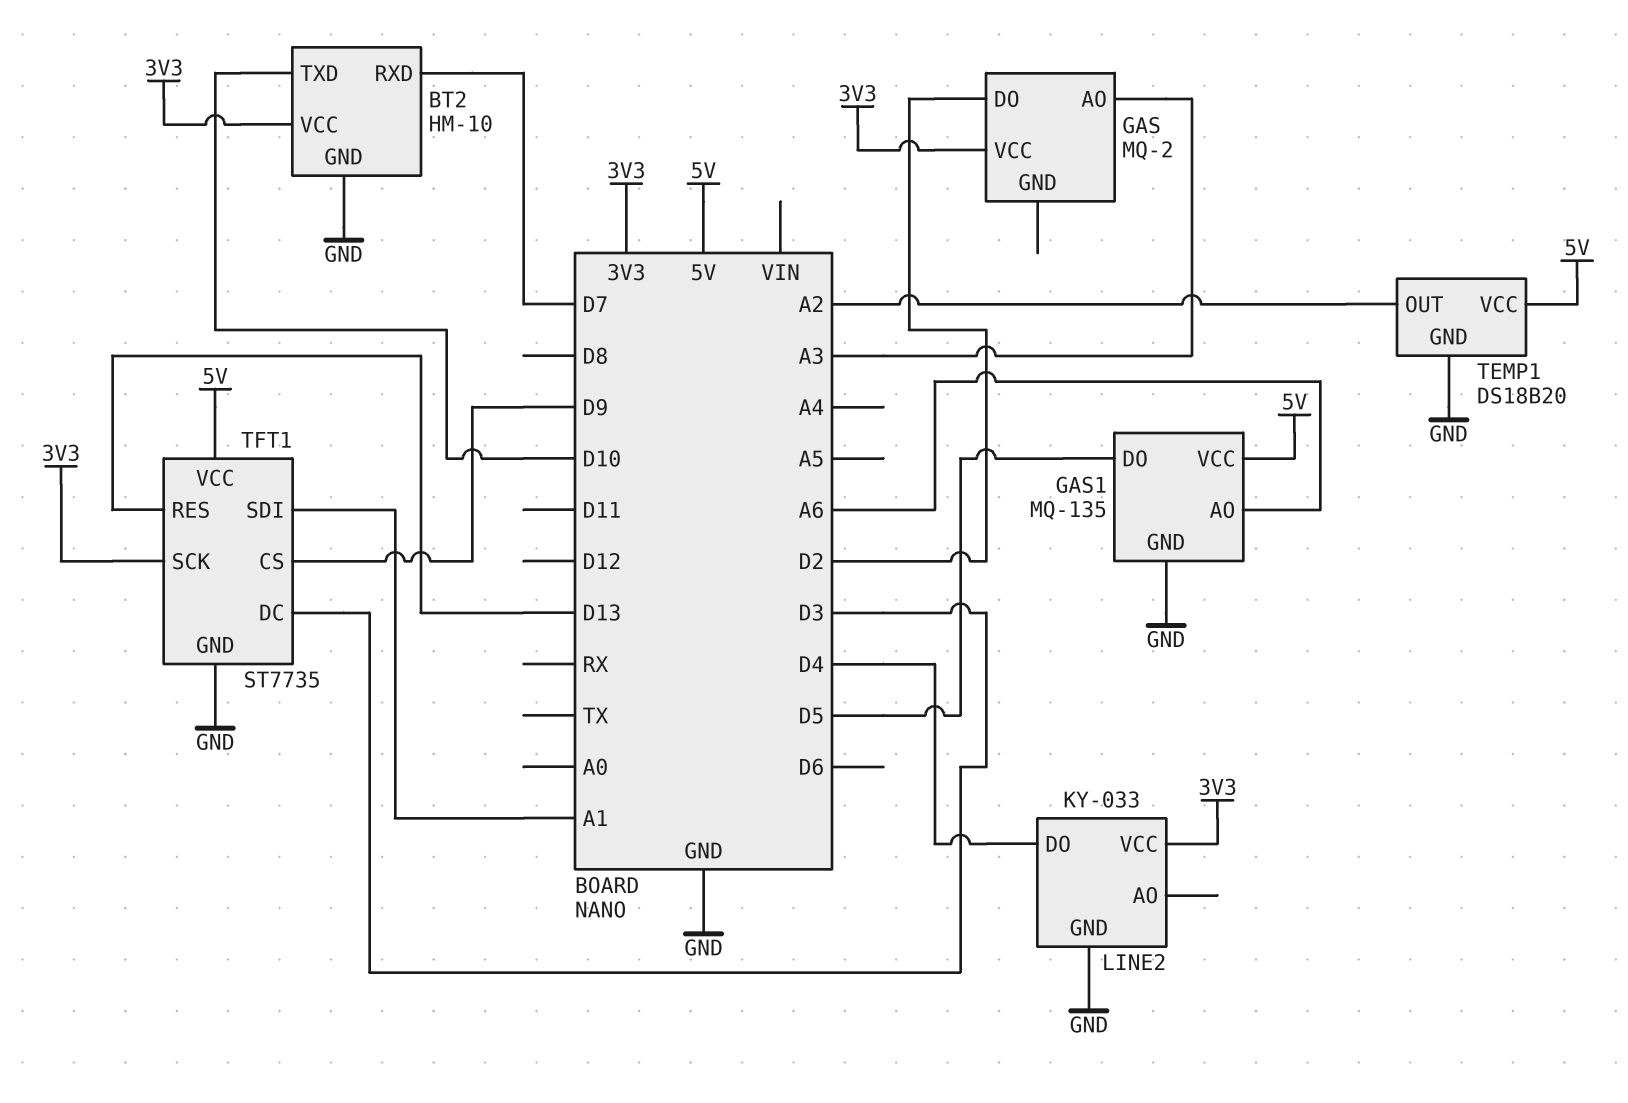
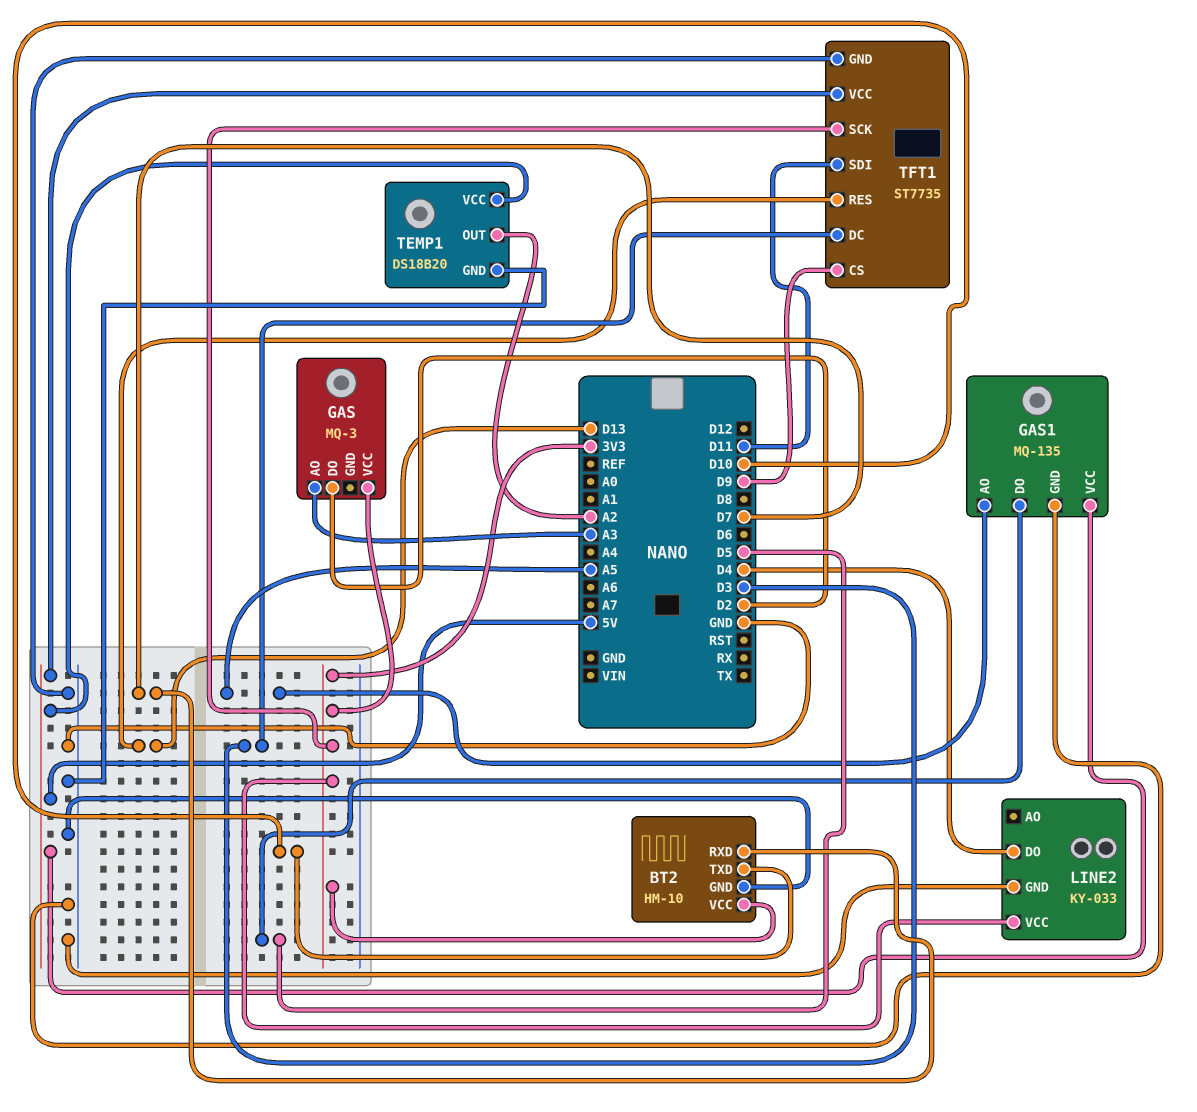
GAS: MQ-2 -> MQ-3
GAS1 pin AO: A6 -> A5
TFT1 pin SDI: A1 -> D11

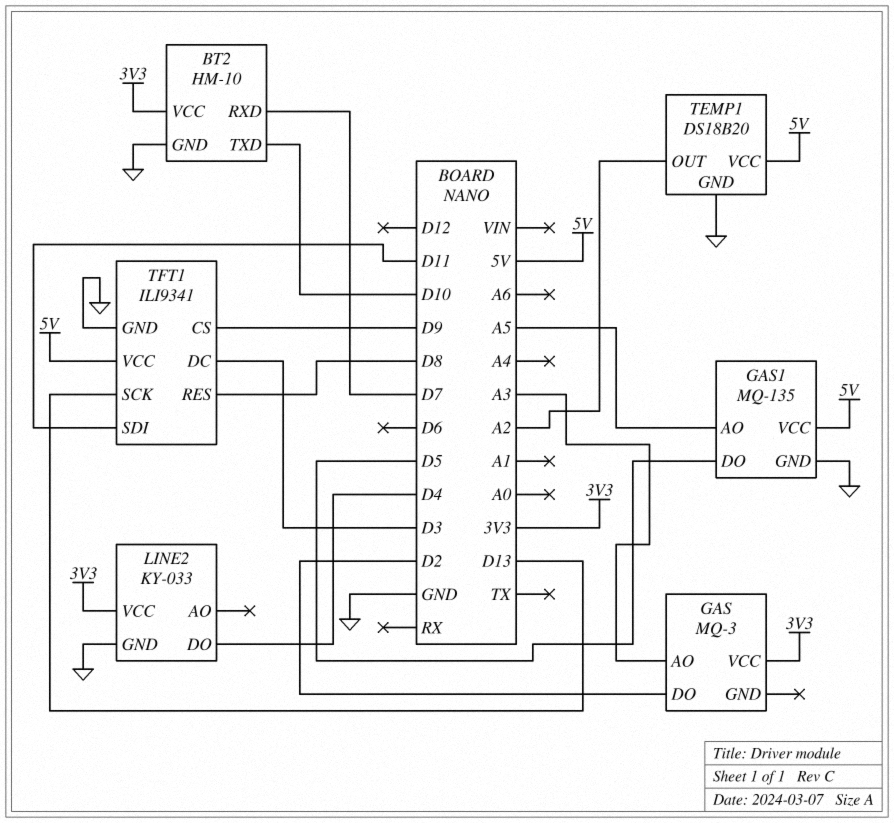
TFT1: ST7735 -> ILI9341
TFT1 pin RES: D13 -> D8
TFT1 pin SCK: 3V3 -> D13

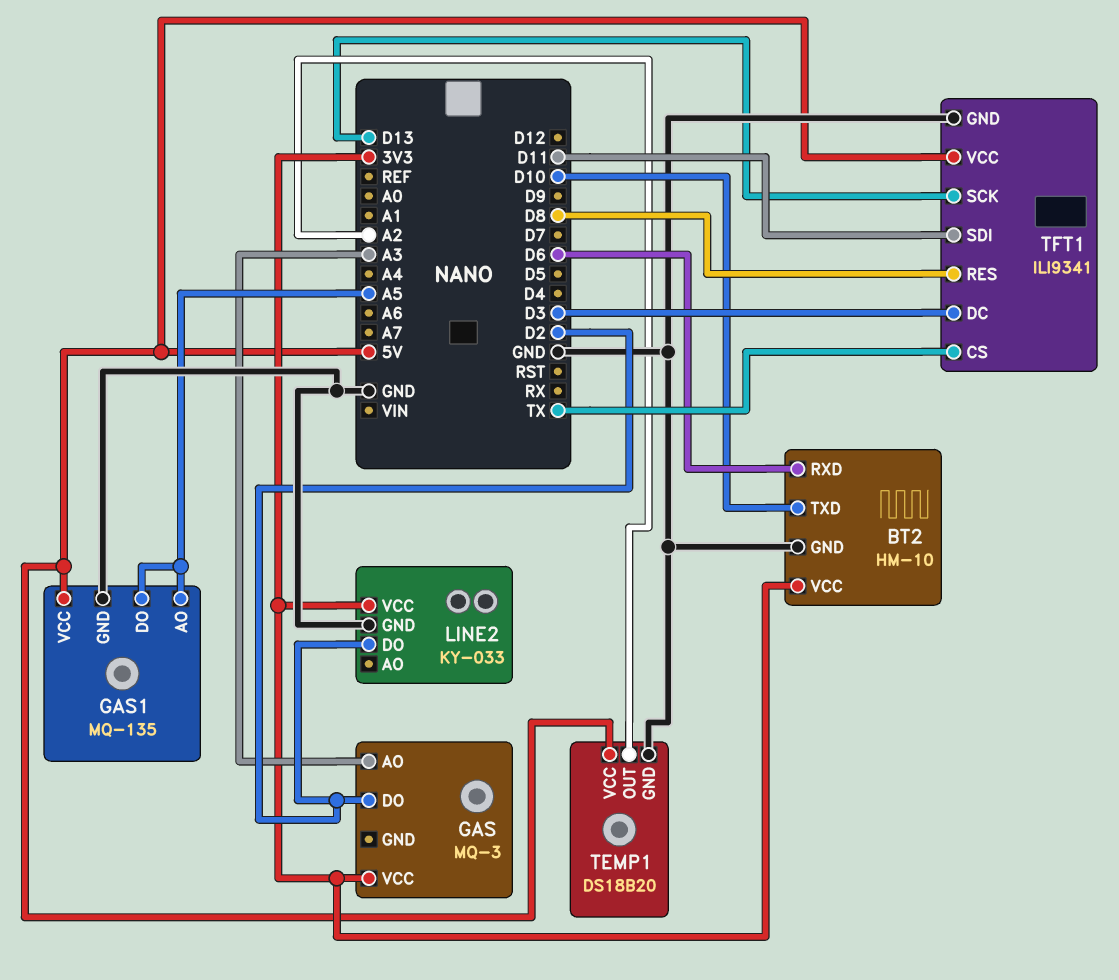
BT2 pin RXD: D7 -> D6
GAS1 pin DO: D5 -> A5
LINE2 pin DO: D4 -> D2
TFT1 pin CS: D9 -> TX

